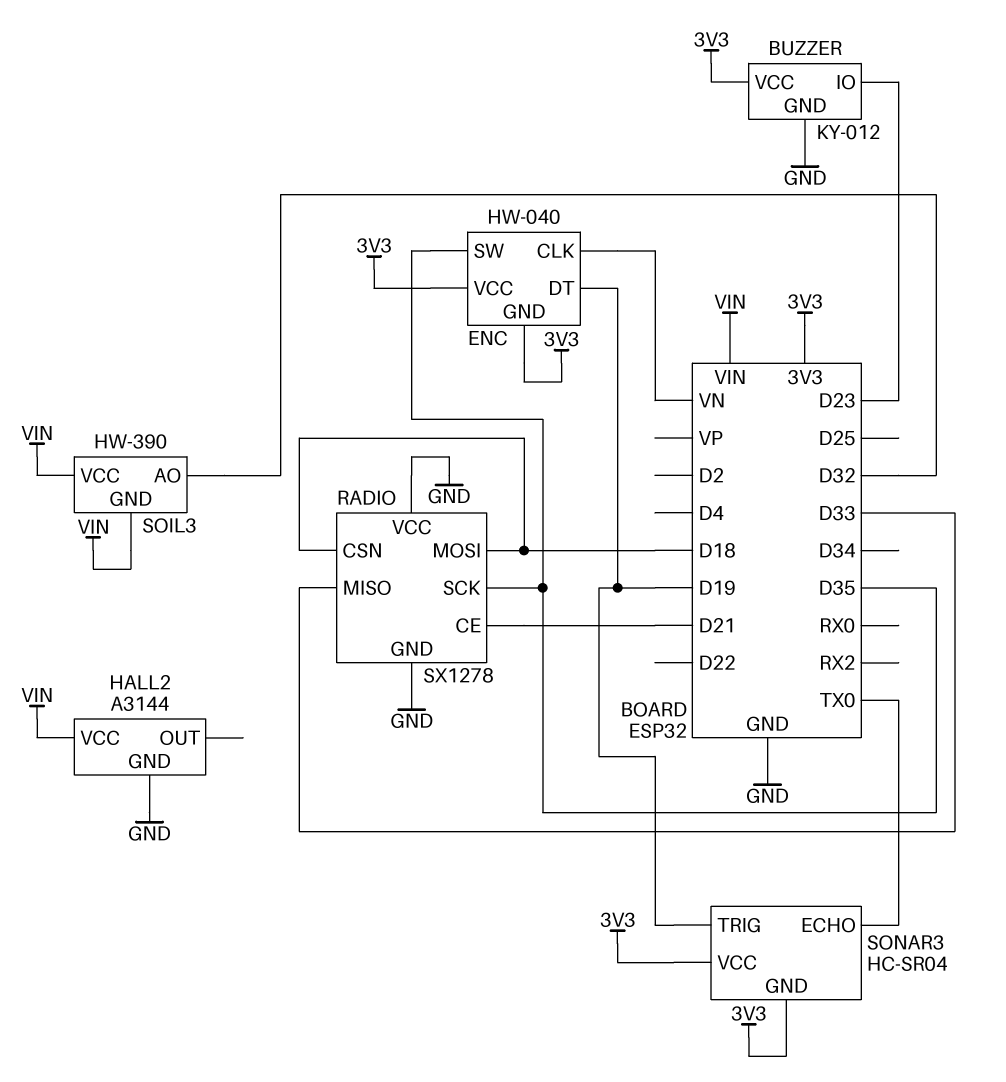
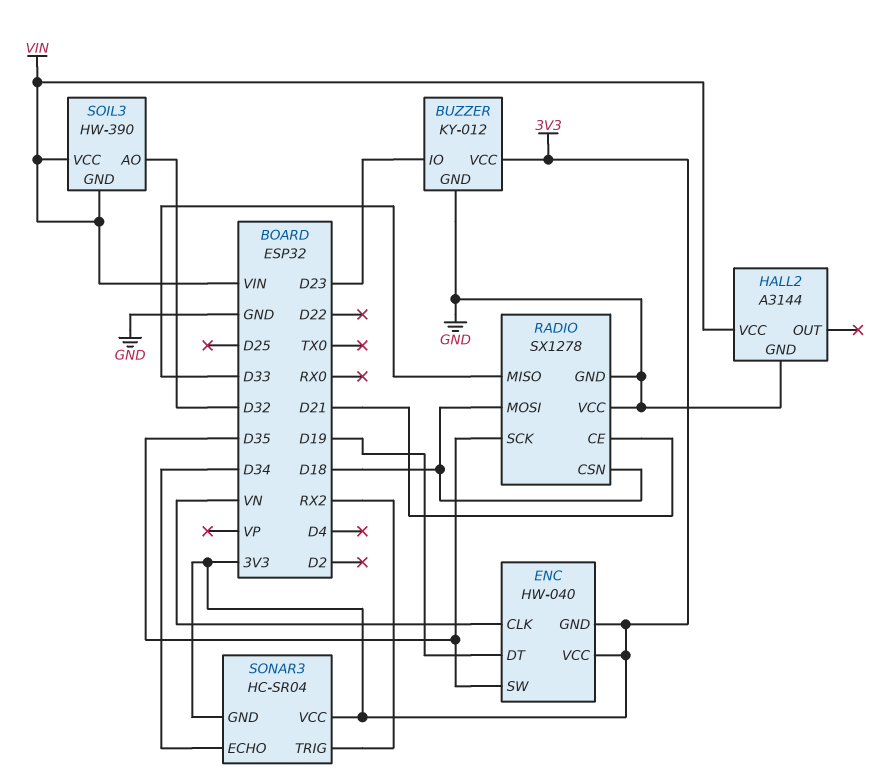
SONAR3 pin ECHO: TX0 -> D34
SONAR3 pin TRIG: D19 -> RX2

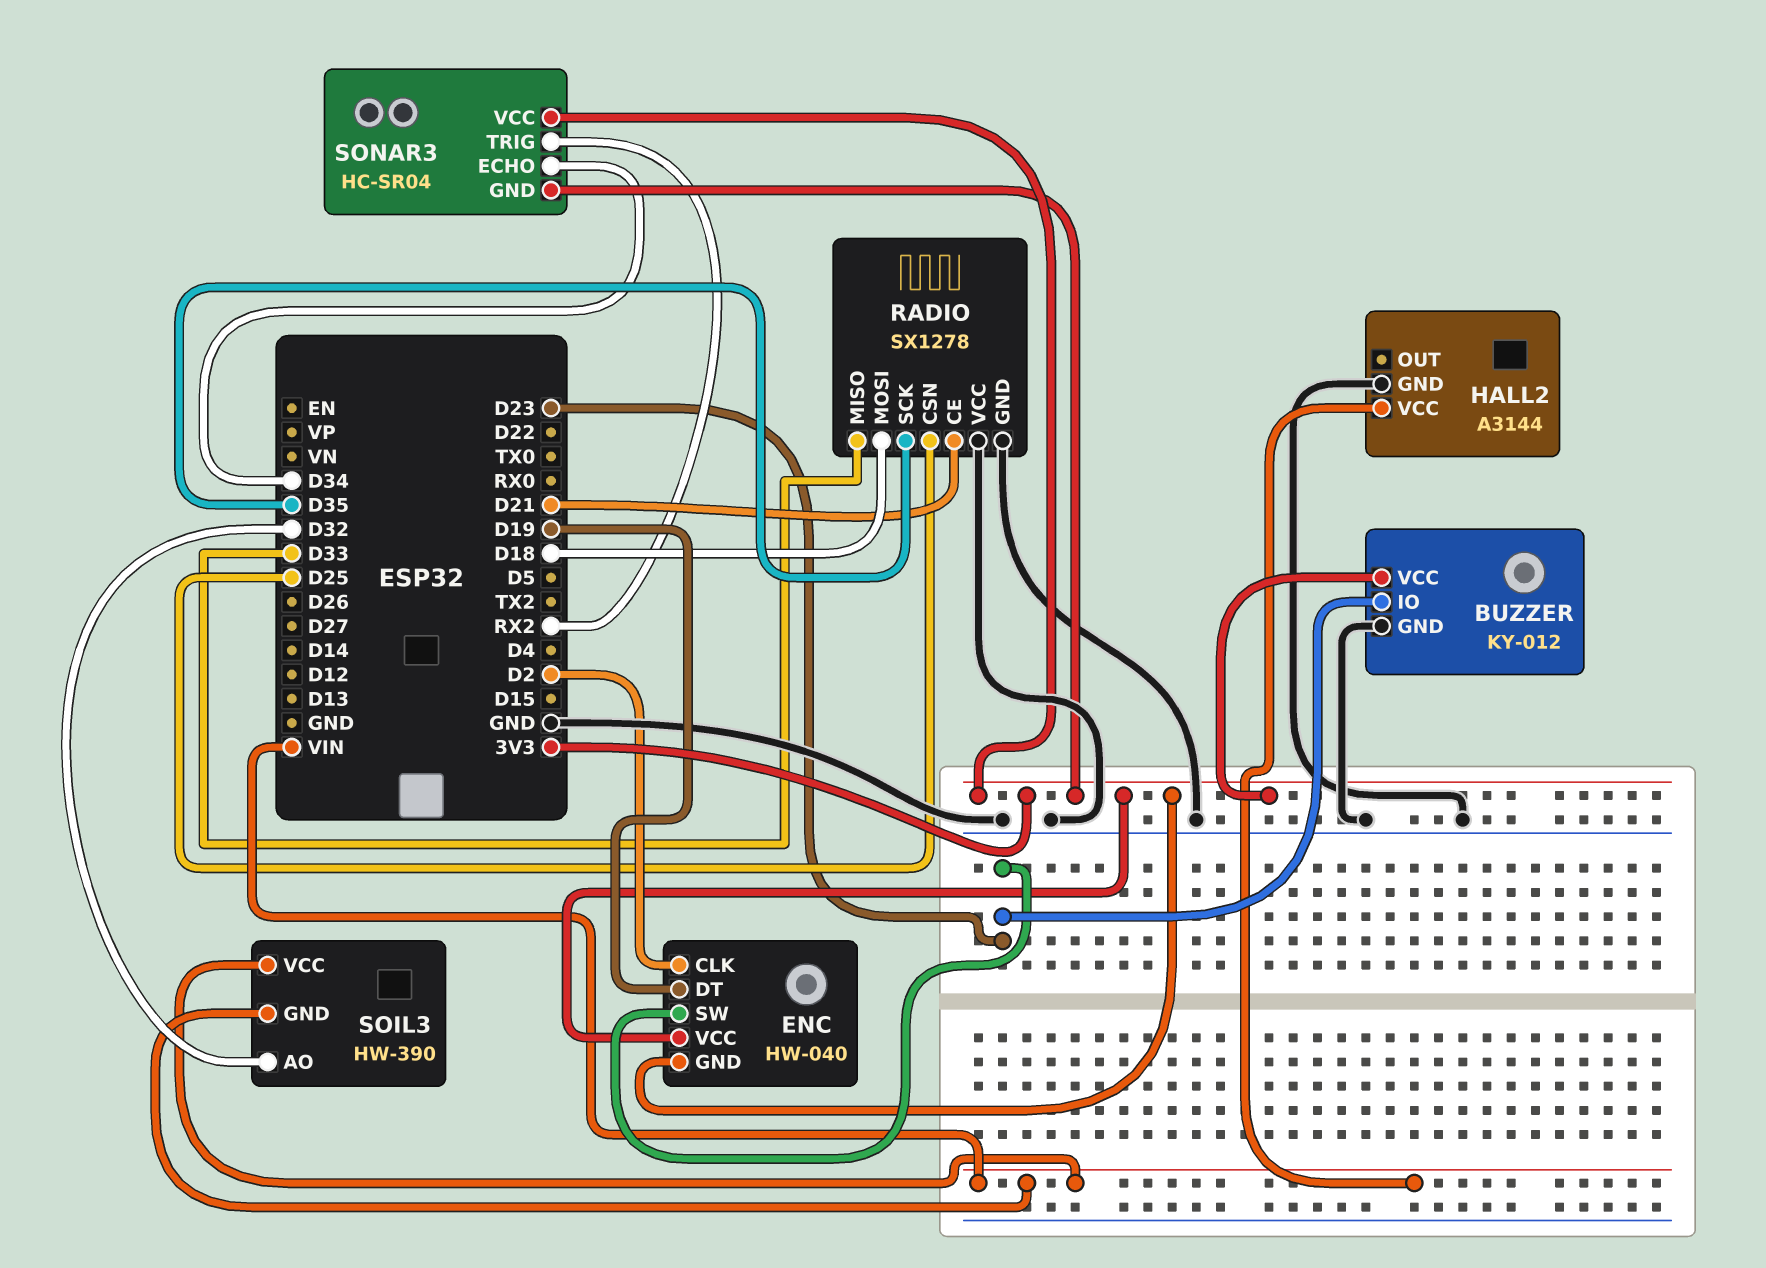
ENC pin CLK: VN -> D2
ENC pin SW: D35 -> D23
RADIO pin CSN: D18 -> D25

